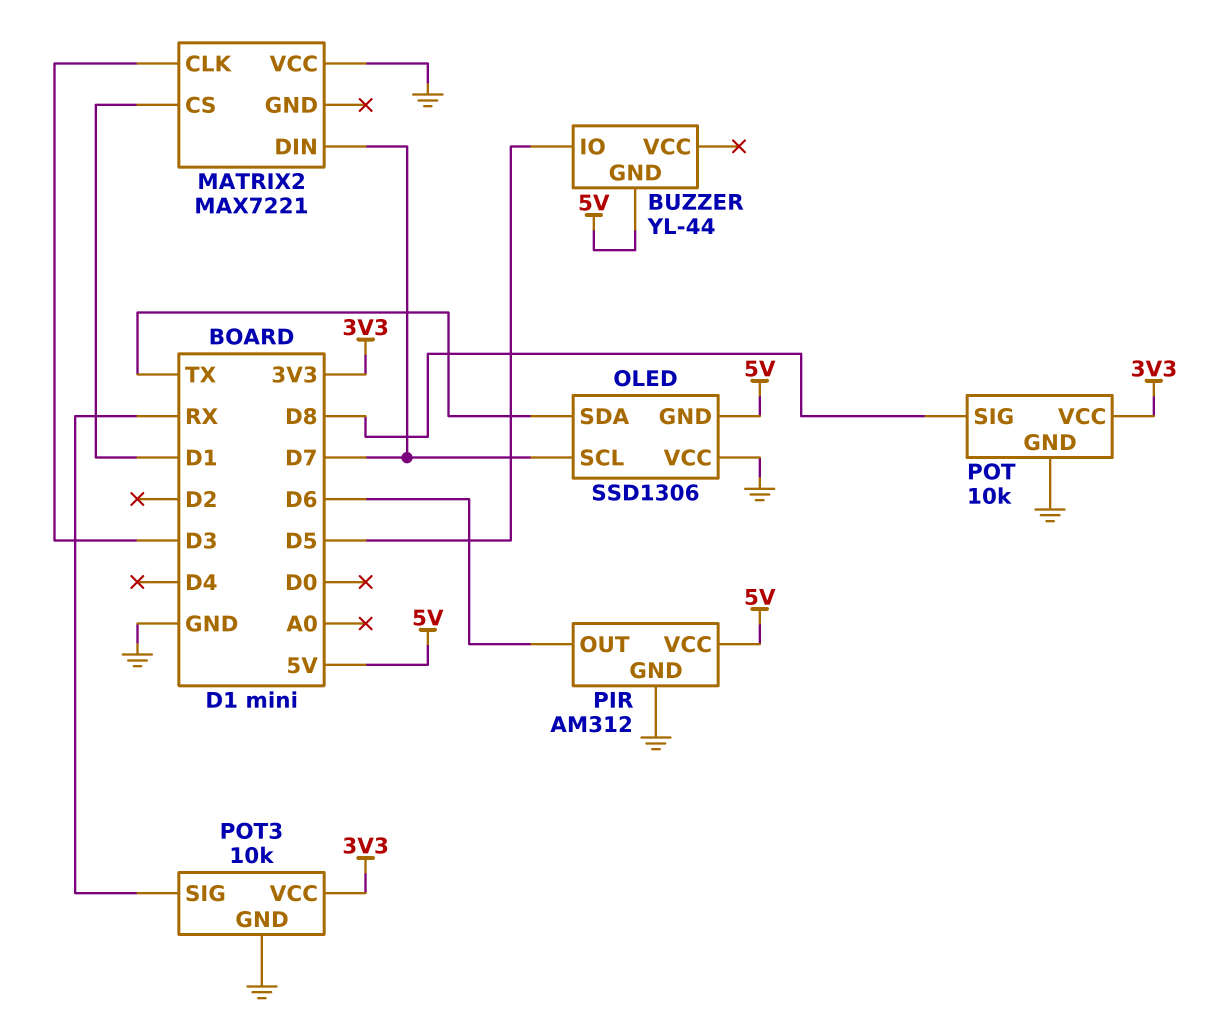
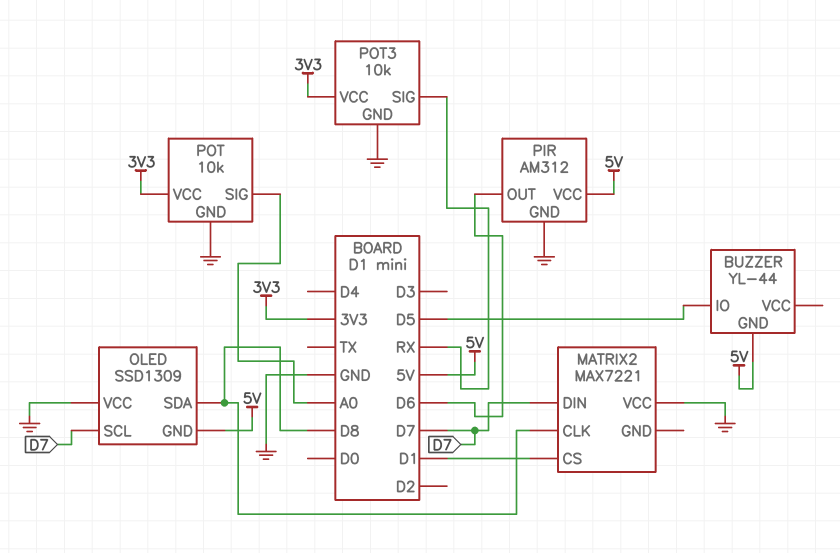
MATRIX2 pin CLK: D3 -> D8
OLED: SSD1306 -> SSD1309
OLED pin SDA: TX -> D8
POT pin SIG: D8 -> A0

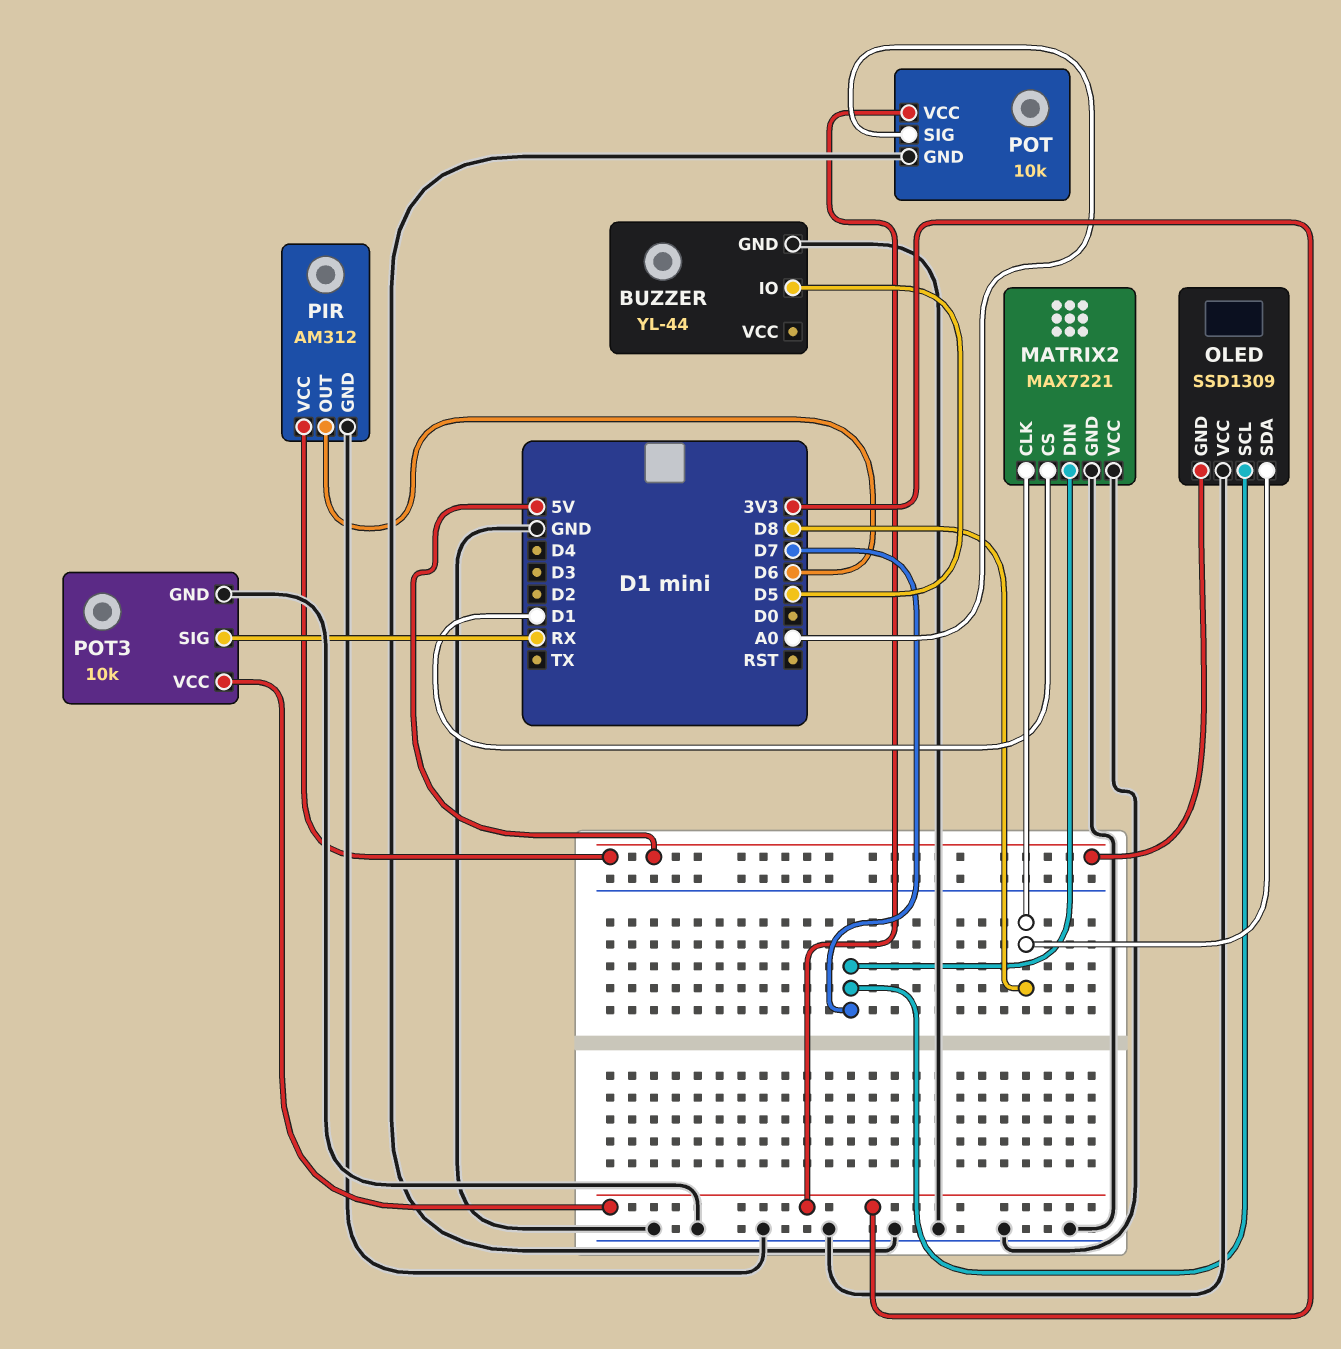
BUZZER pin GND: 5V -> GND
MATRIX2 pin GND: none -> GND

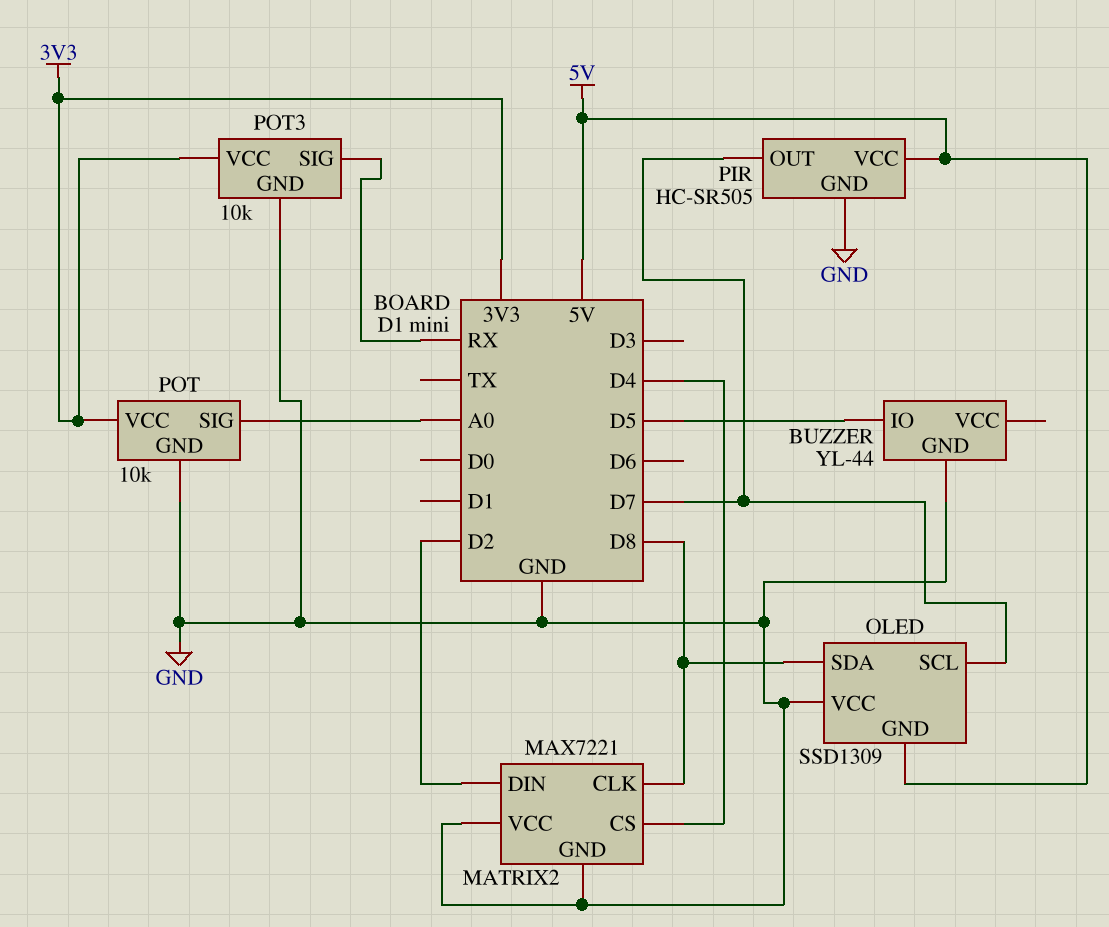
MATRIX2 pin CS: D1 -> D4
MATRIX2 pin DIN: D7 -> D2
PIR: AM312 -> HC-SR505
PIR pin OUT: D6 -> D7

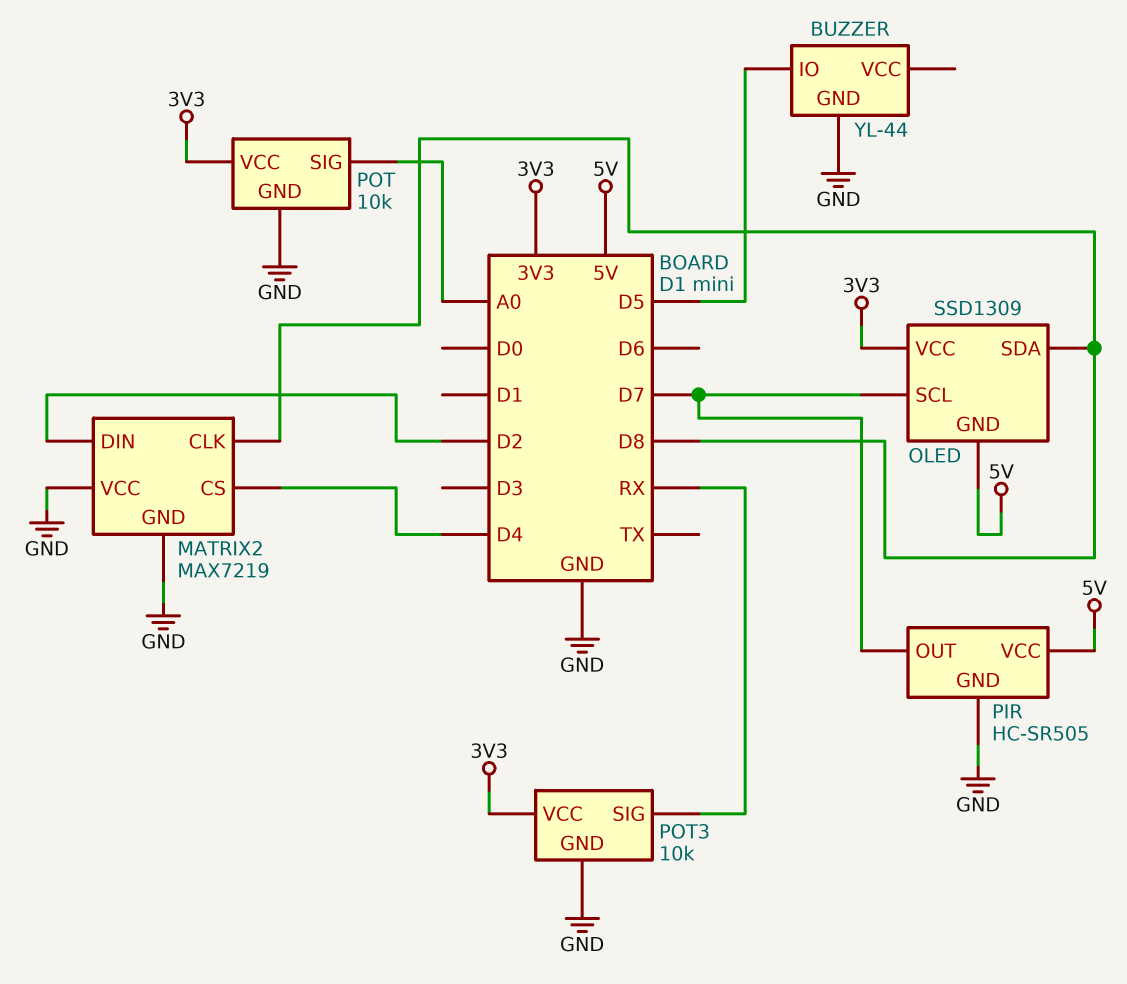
MATRIX2: MAX7221 -> MAX7219
OLED pin VCC: GND -> 3V3

